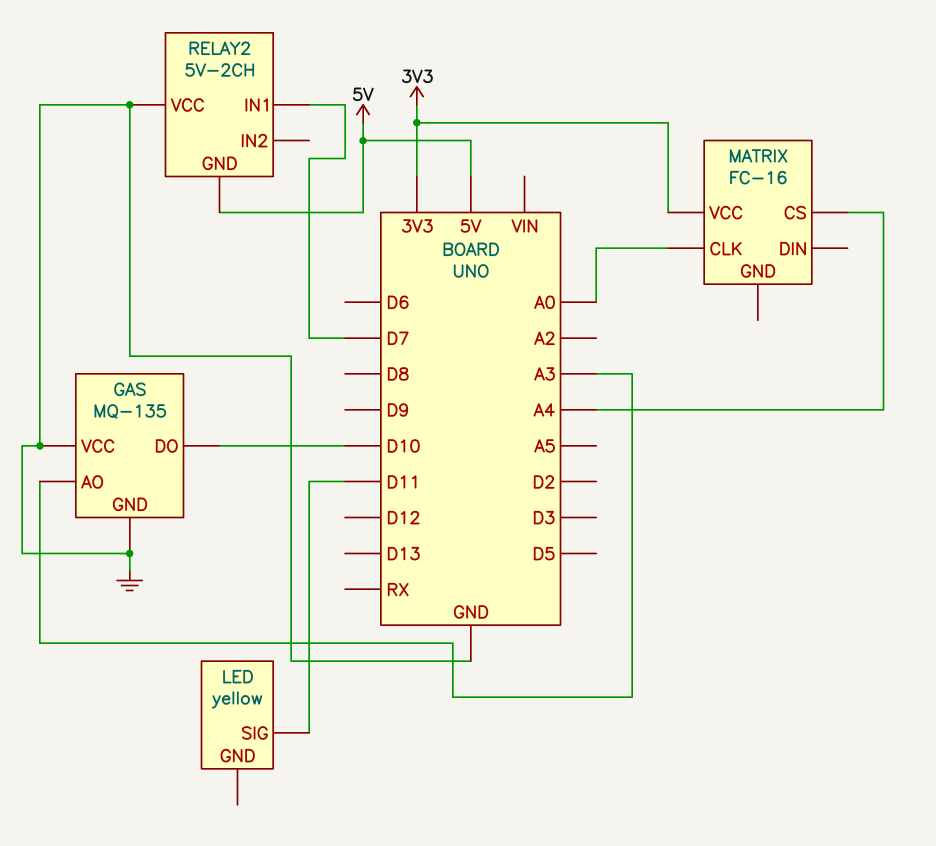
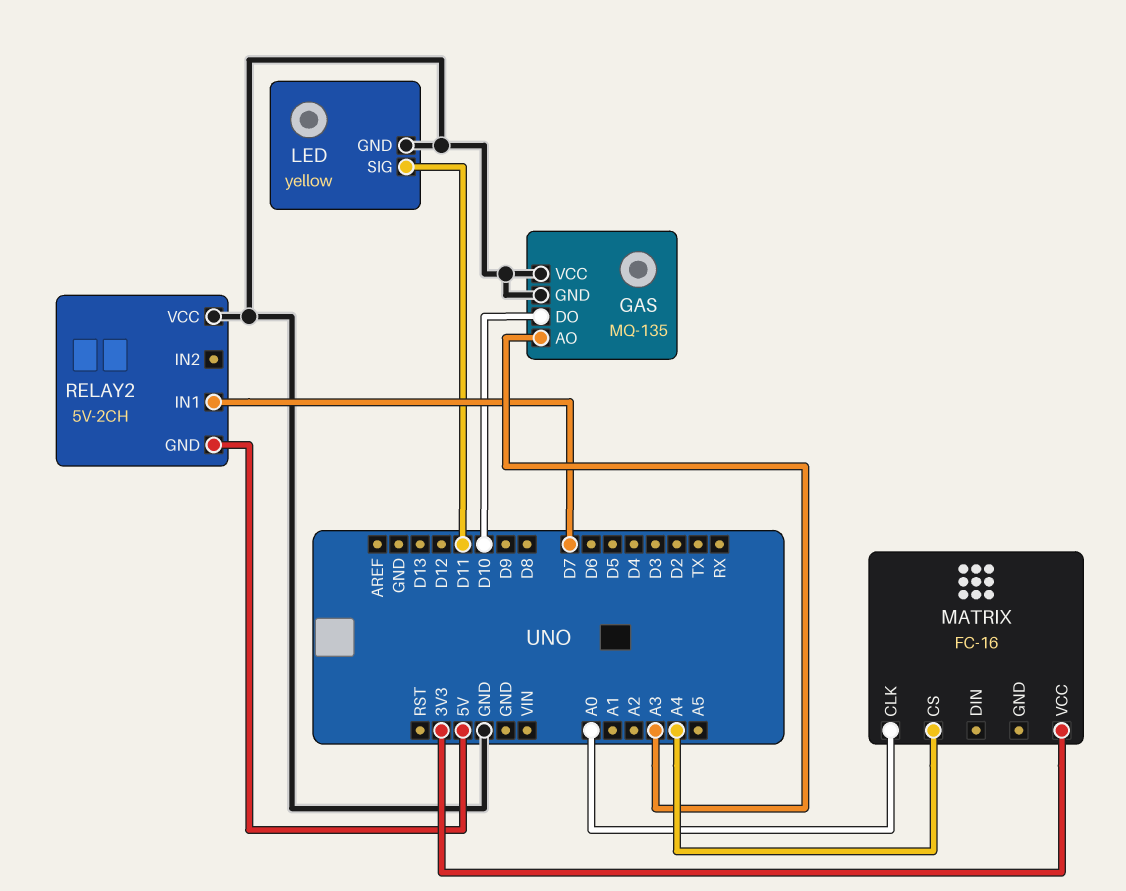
LED pin GND: none -> GND

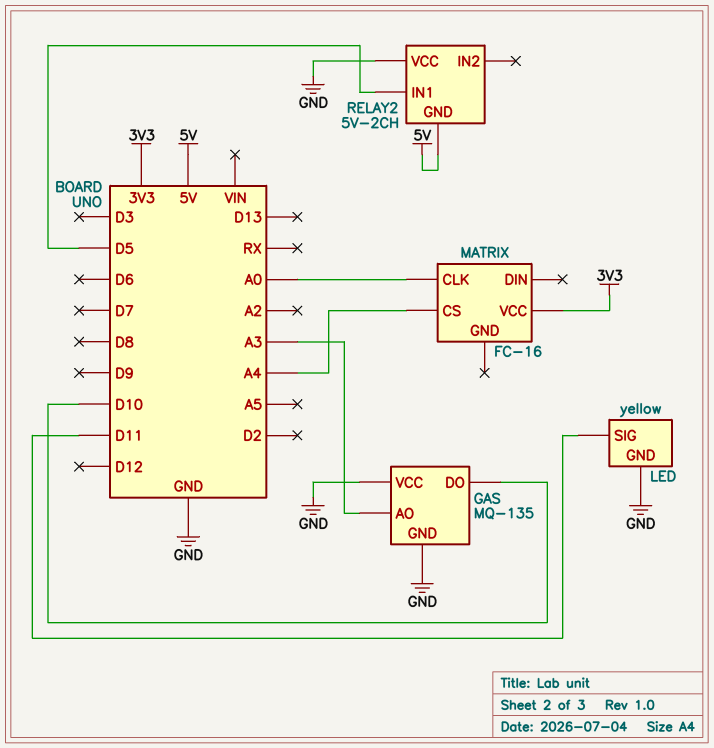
RELAY2 pin IN1: D7 -> D5

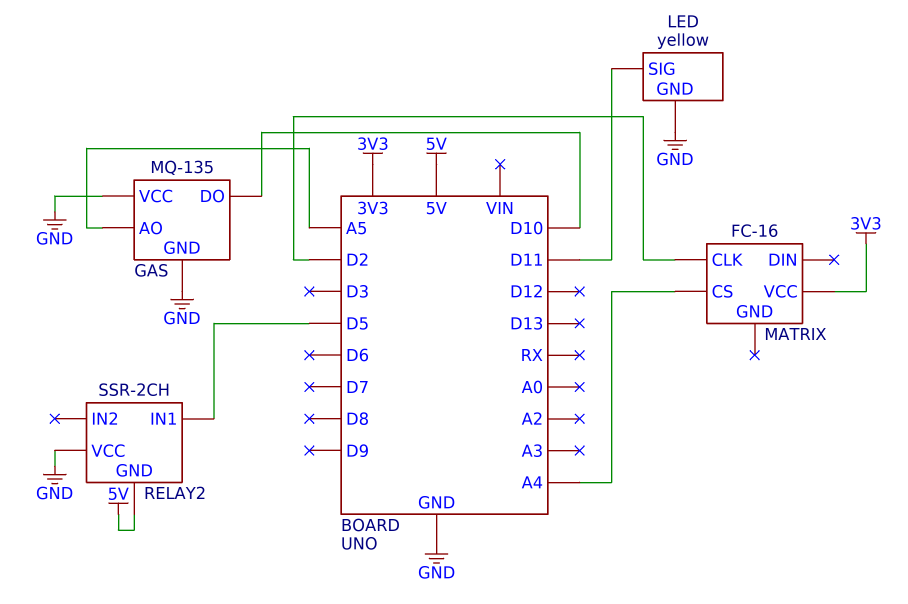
GAS pin AO: A3 -> A5
MATRIX pin CLK: A0 -> D2
RELAY2: 5V-2CH -> SSR-2CH

